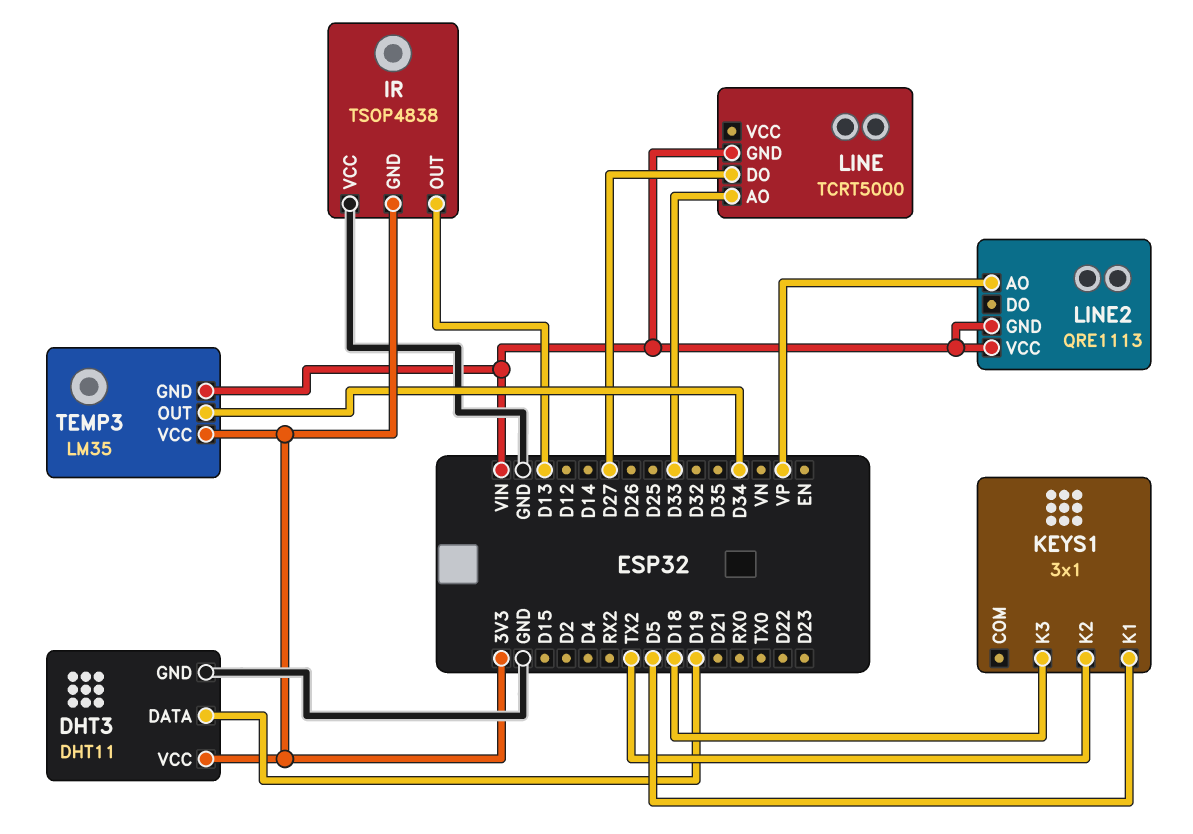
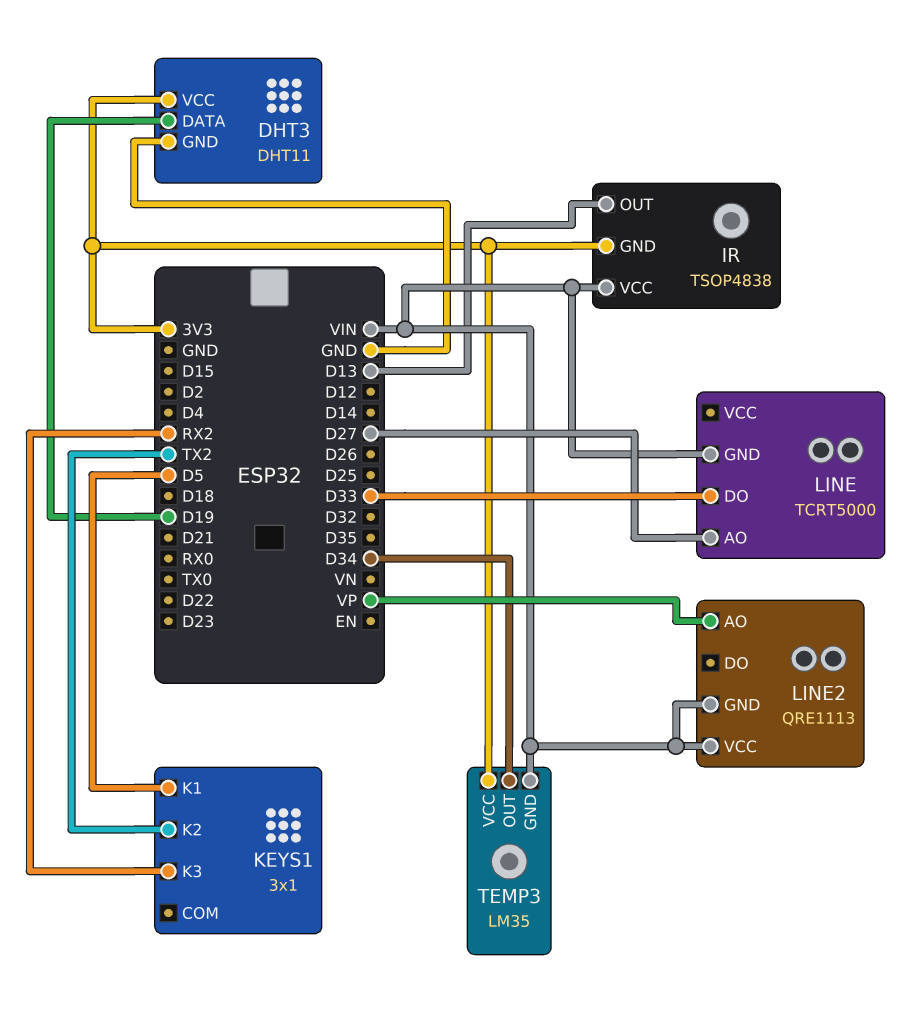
IR pin VCC: GND -> VIN
KEYS1 pin K3: D18 -> RX2
LINE pin AO: D33 -> D27
LINE pin DO: D27 -> D33

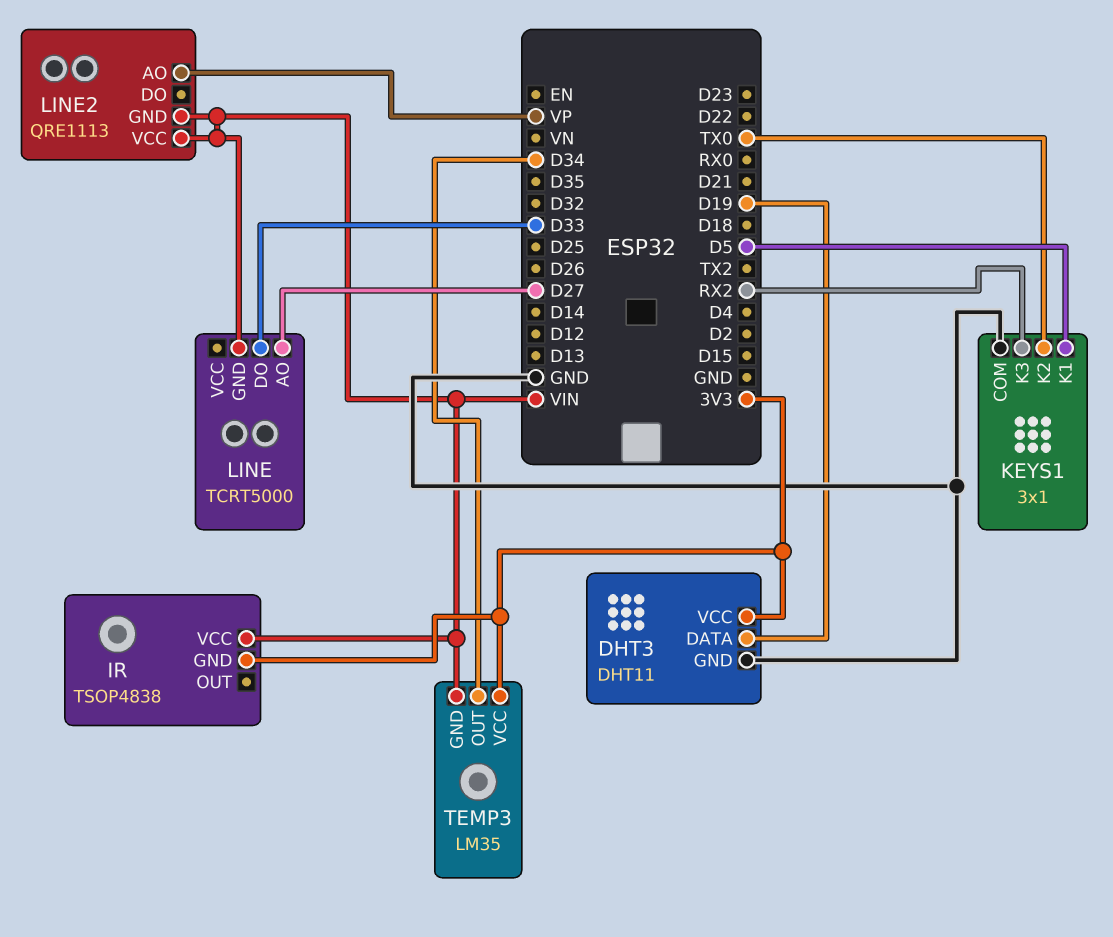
IR pin OUT: D13 -> none
KEYS1 pin COM: none -> GND
KEYS1 pin K2: TX2 -> TX0

